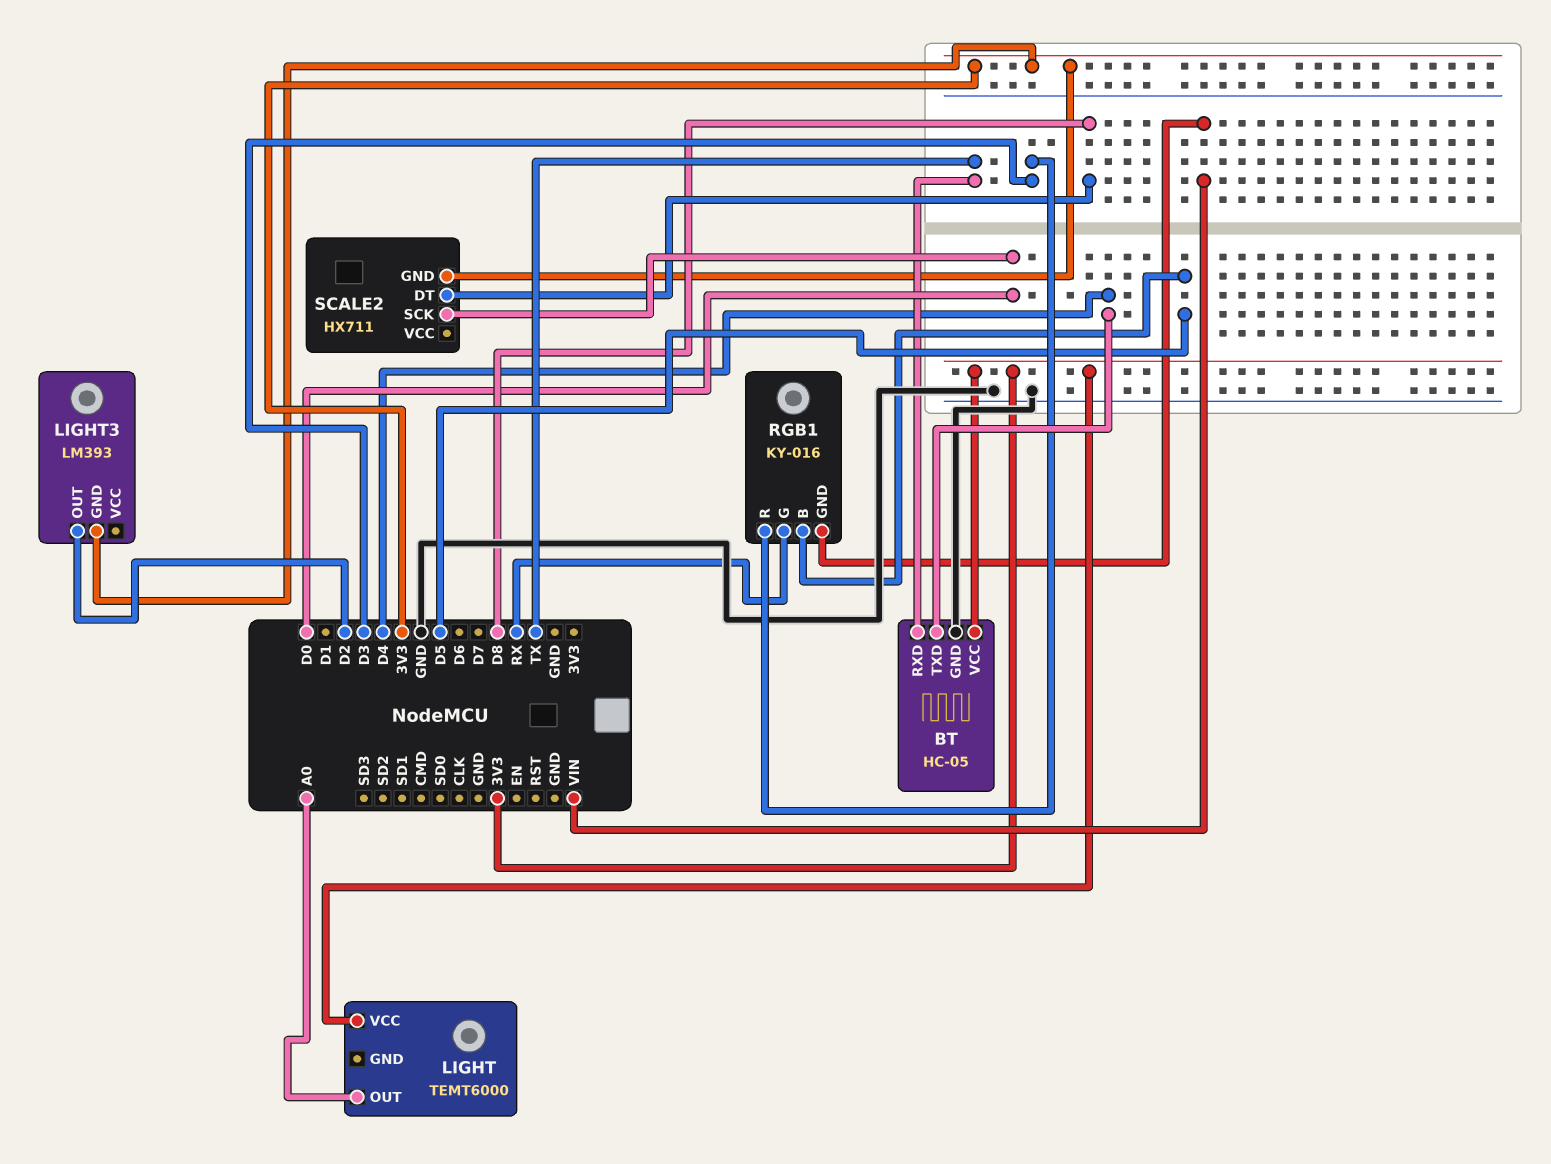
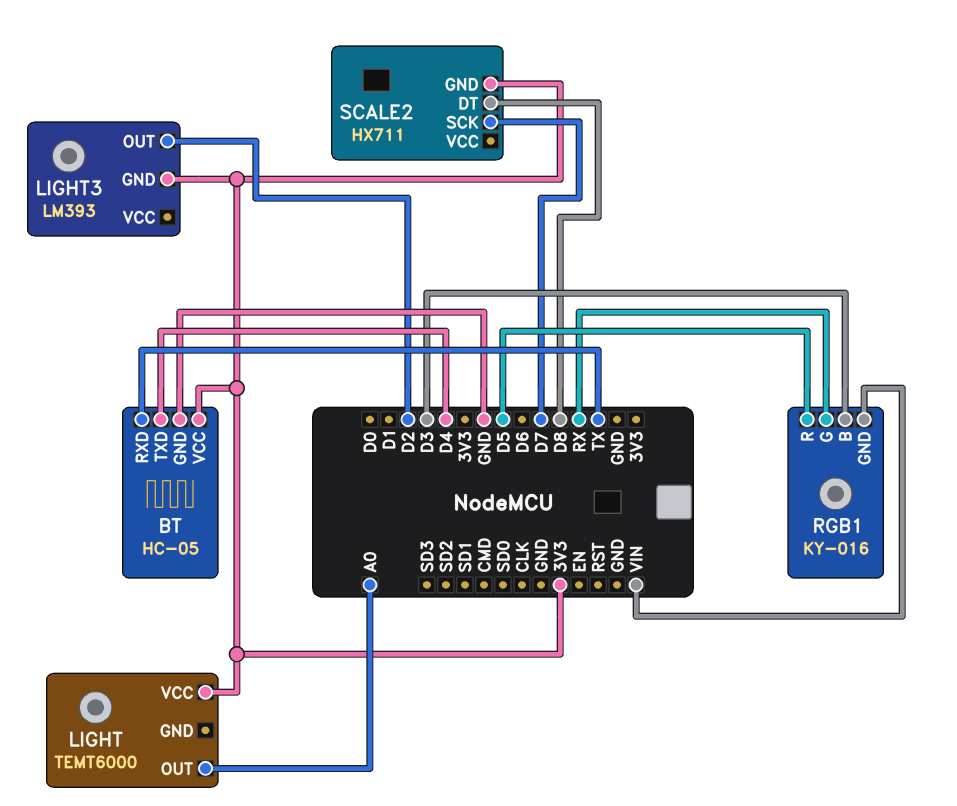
RGB1 pin B: D5 -> D3
RGB1 pin R: D3 -> D5
SCALE2 pin SCK: D0 -> D7

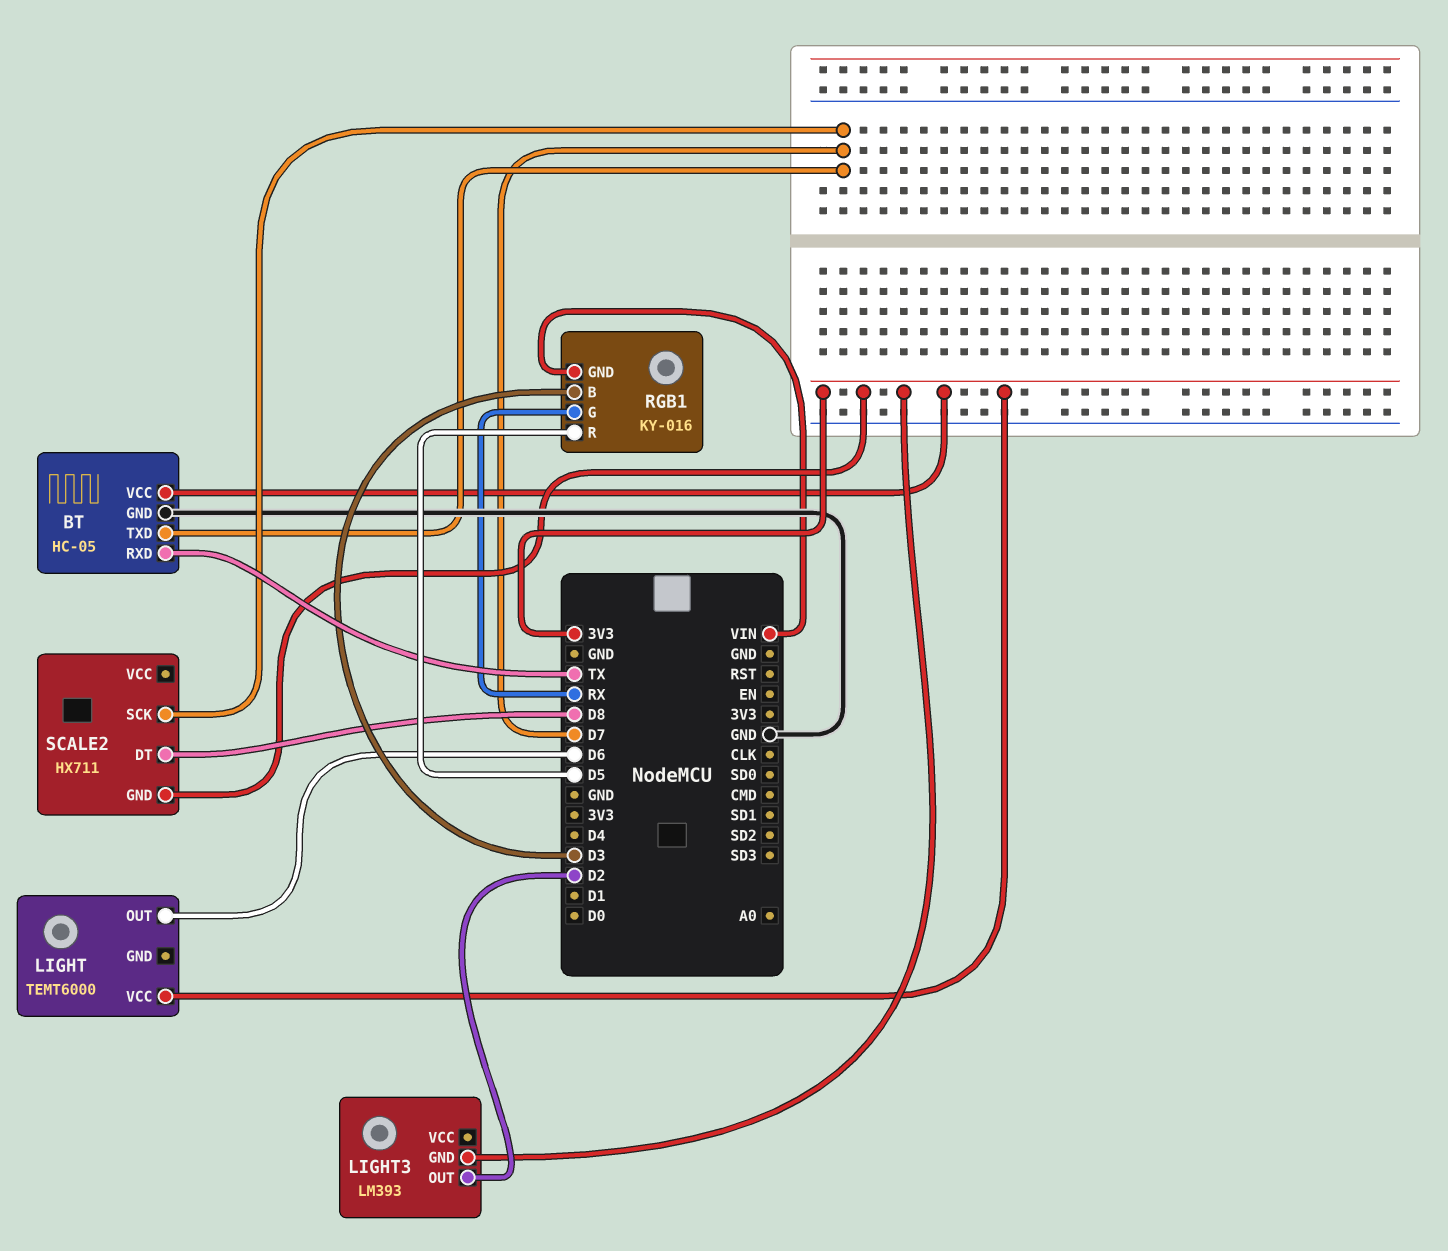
BT pin TXD: D4 -> D7
LIGHT pin OUT: A0 -> D6

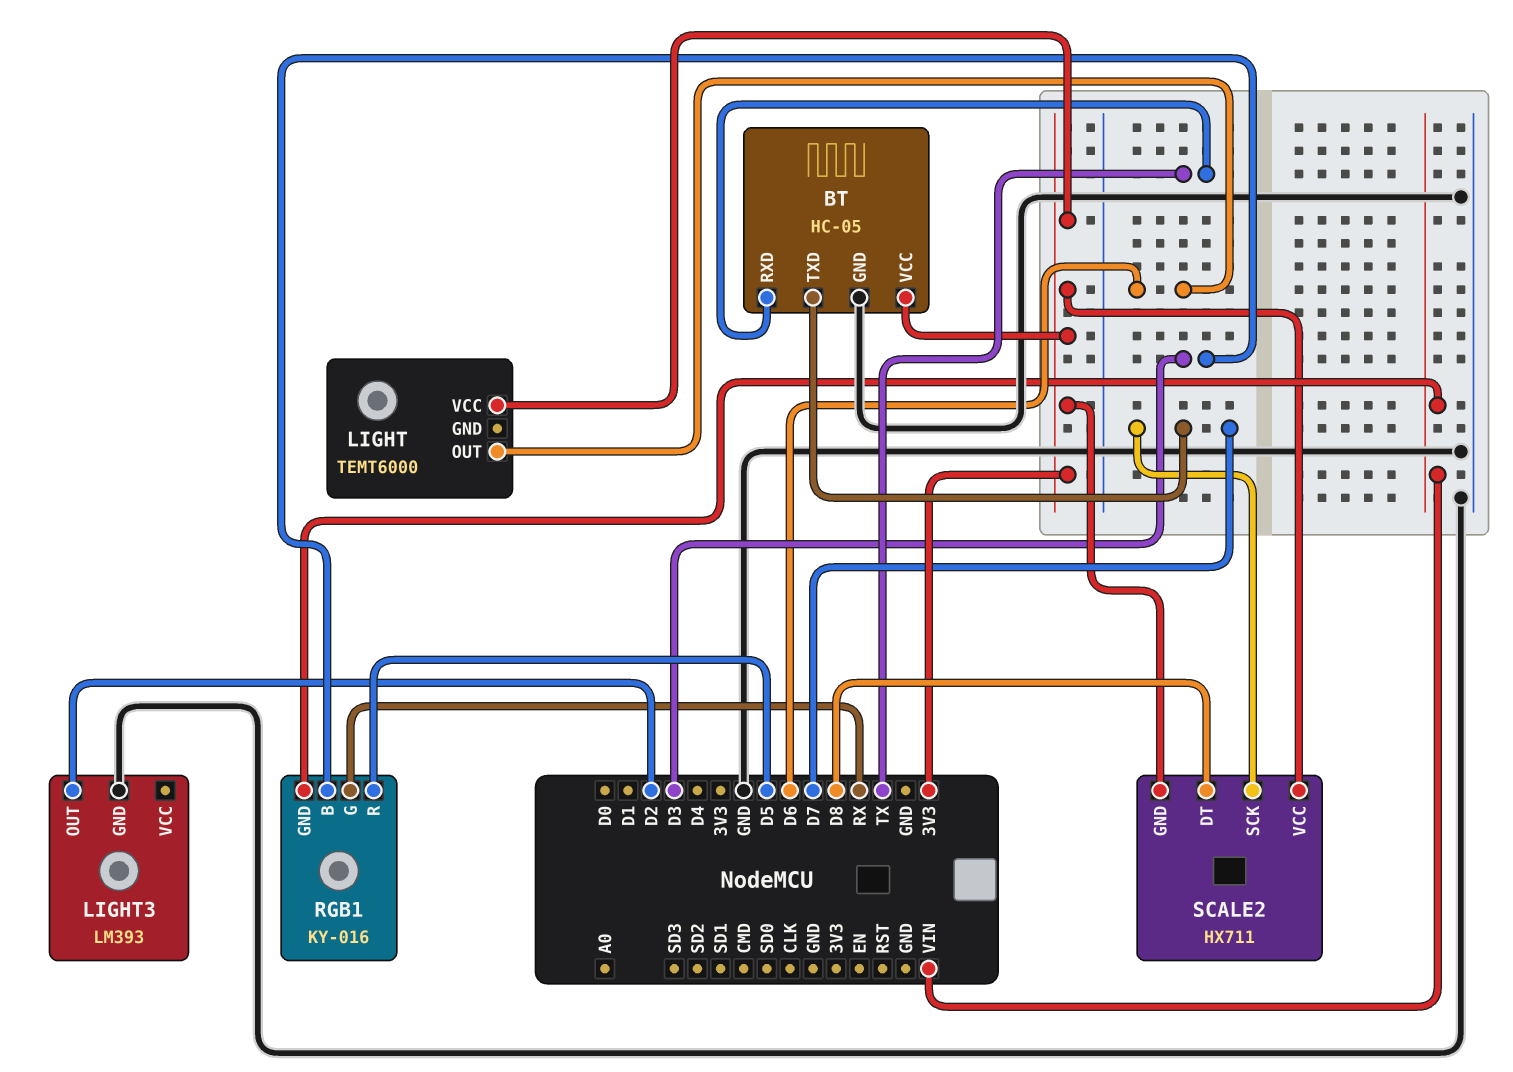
LIGHT3 pin GND: 3V3 -> GND
SCALE2 pin VCC: none -> 3V3

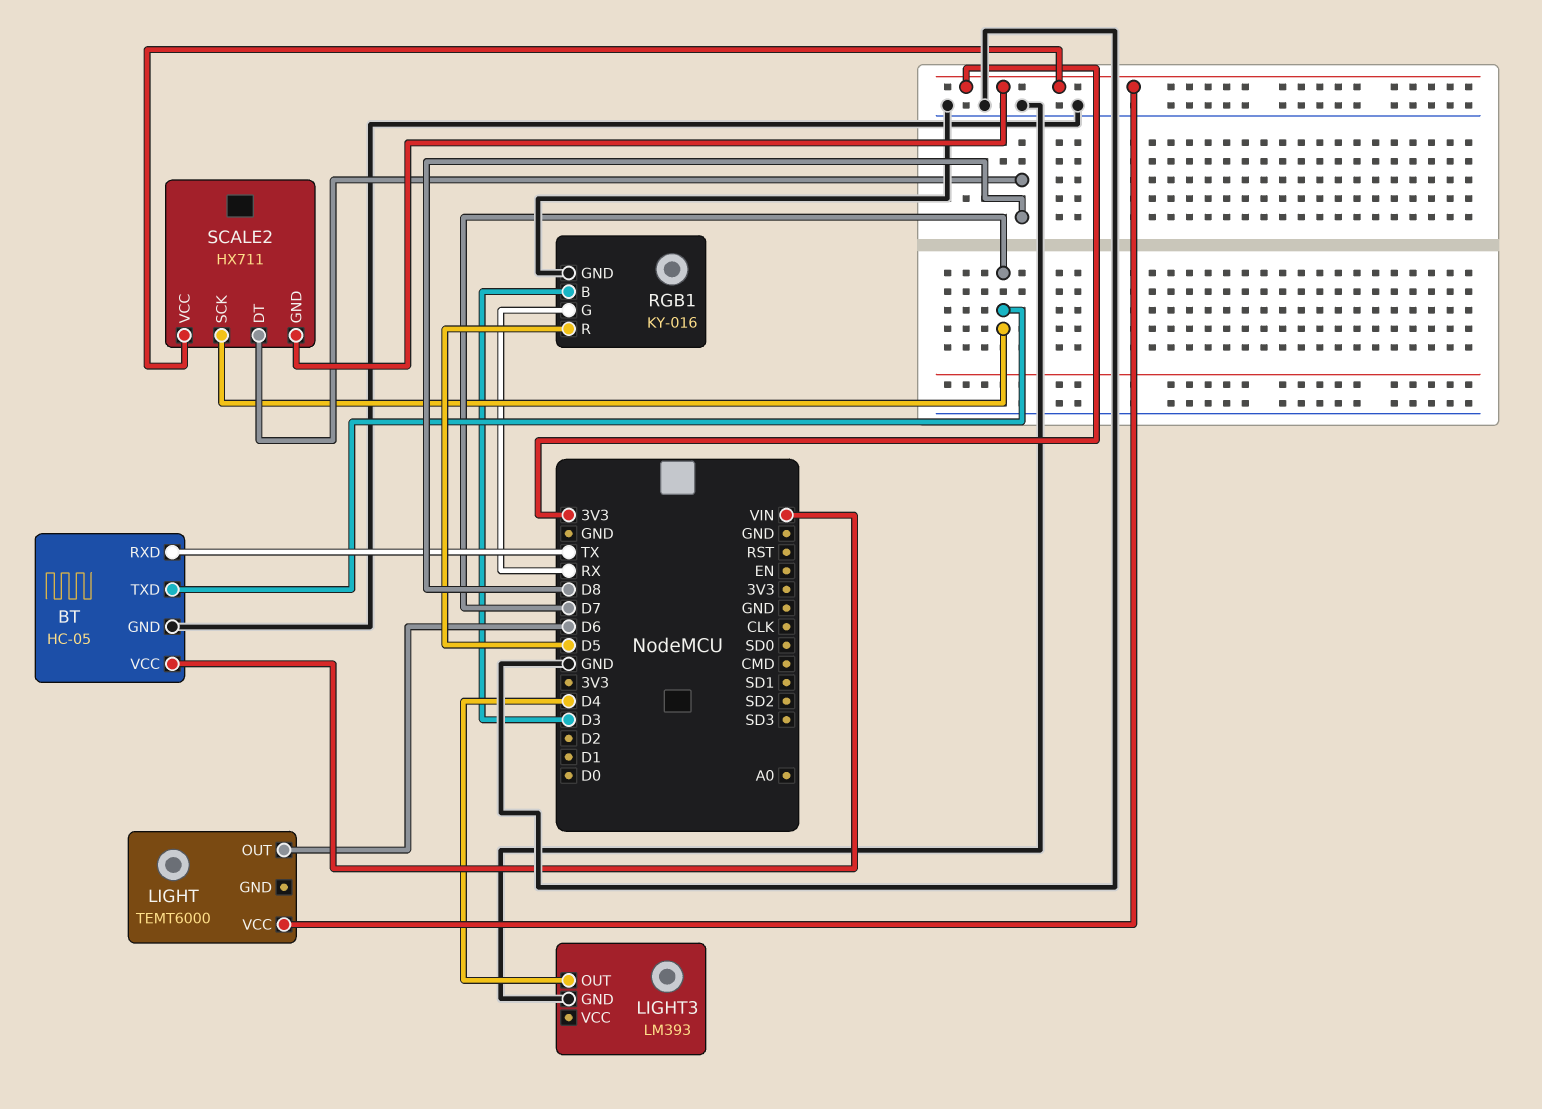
BT pin VCC: 3V3 -> VIN
LIGHT3 pin OUT: D2 -> D4
RGB1 pin GND: VIN -> GND

